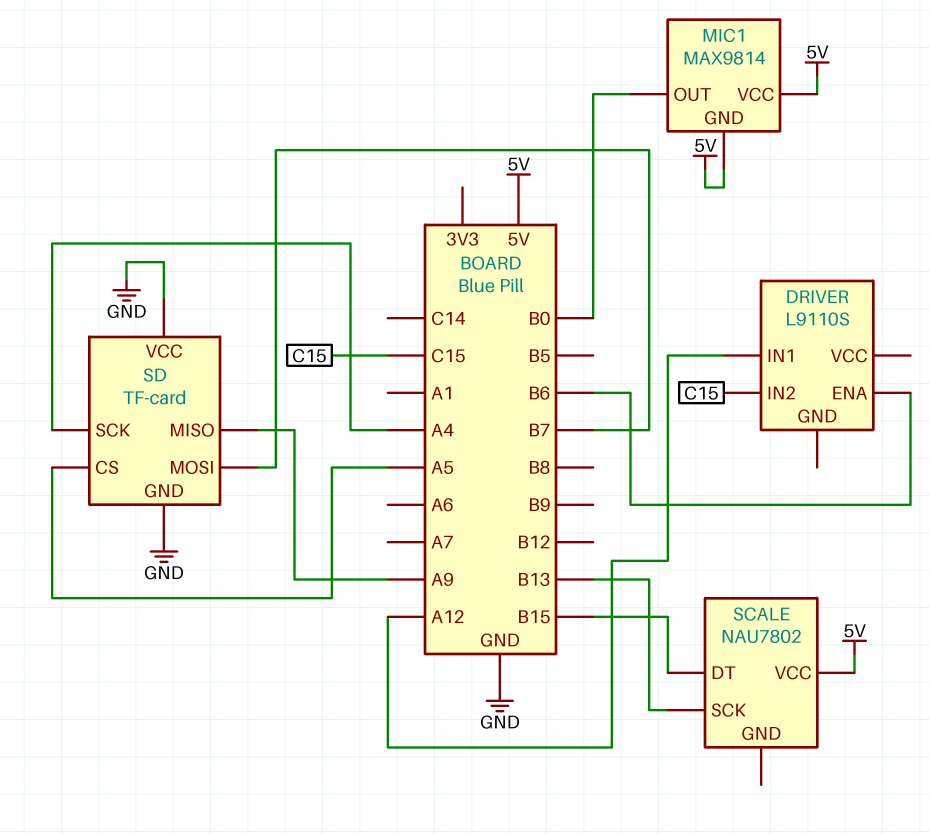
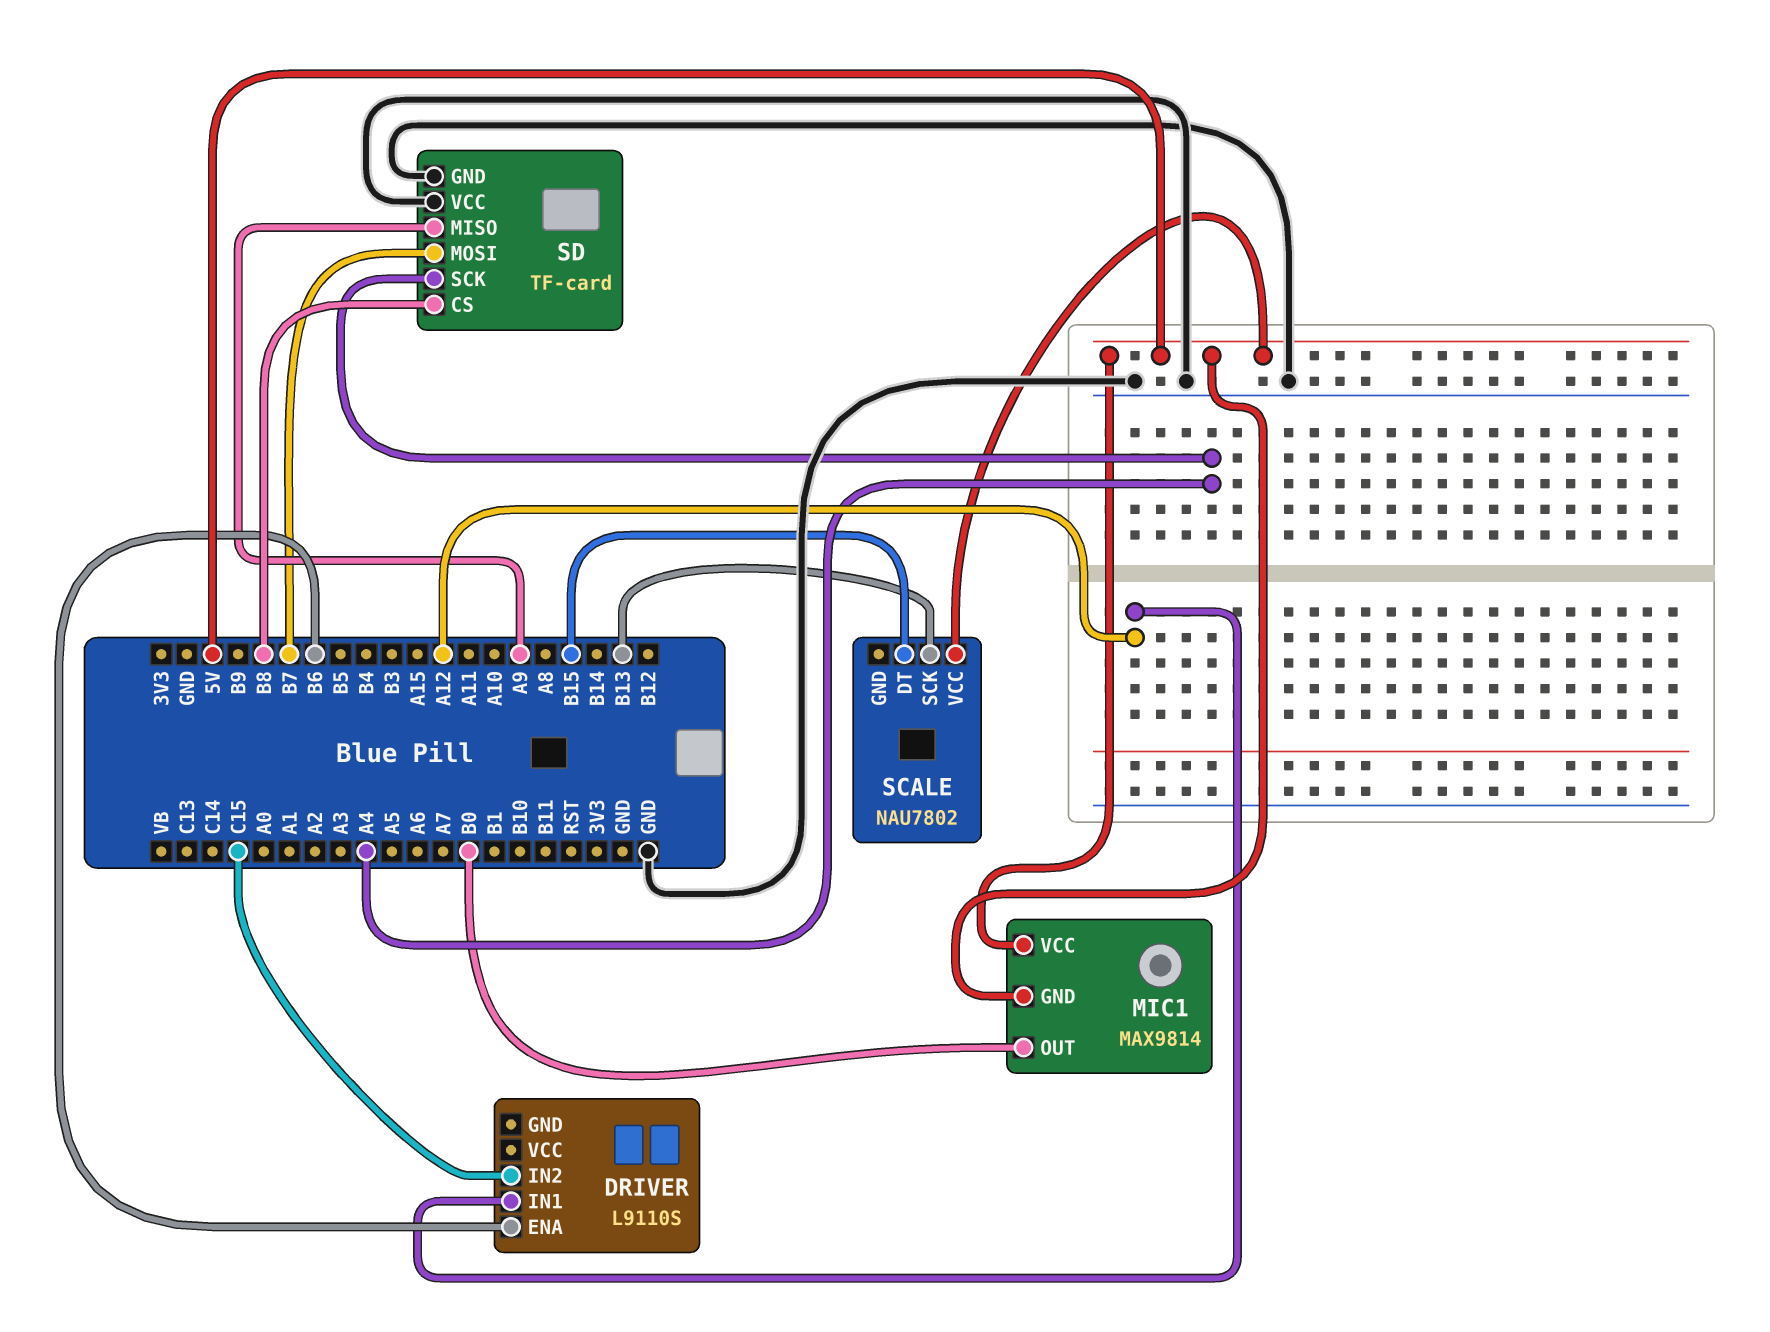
SD pin CS: A5 -> B8

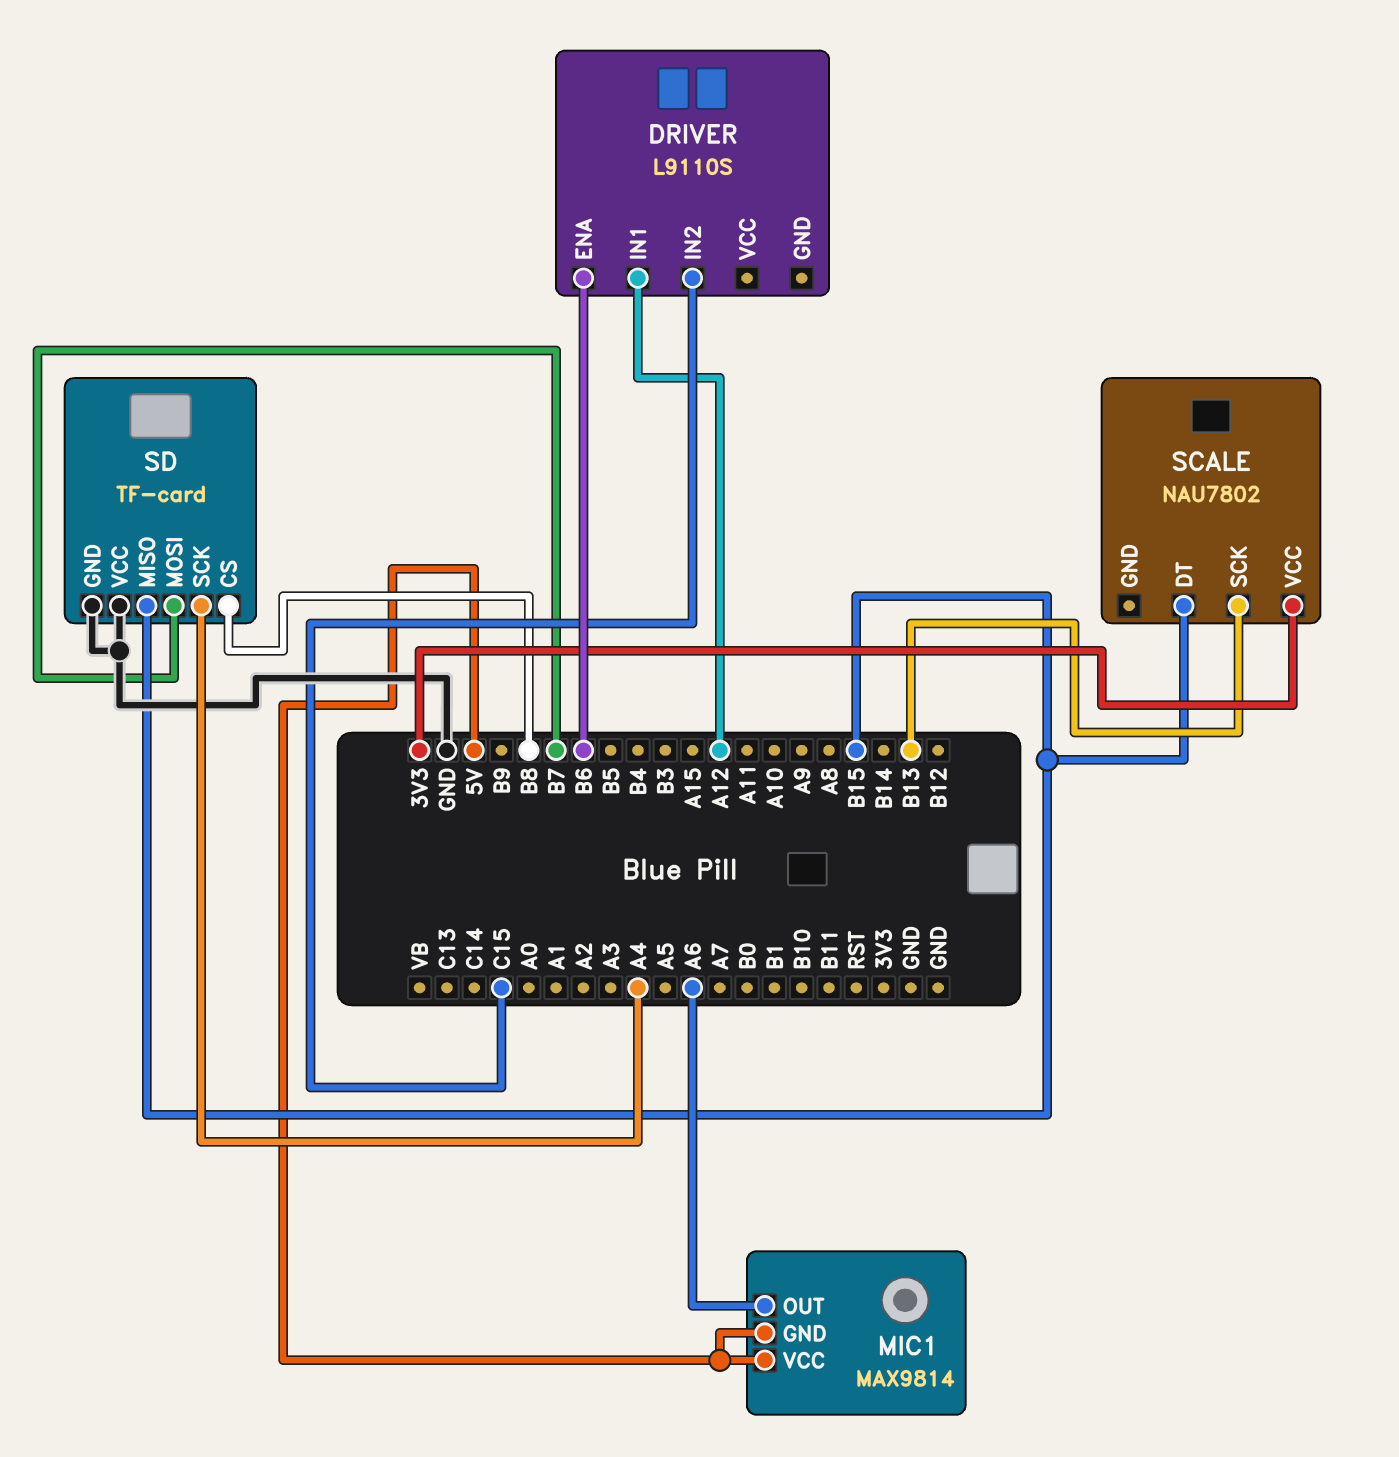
MIC1 pin OUT: B0 -> A6
SCALE pin VCC: 5V -> 3V3
SD pin MISO: A9 -> B15

